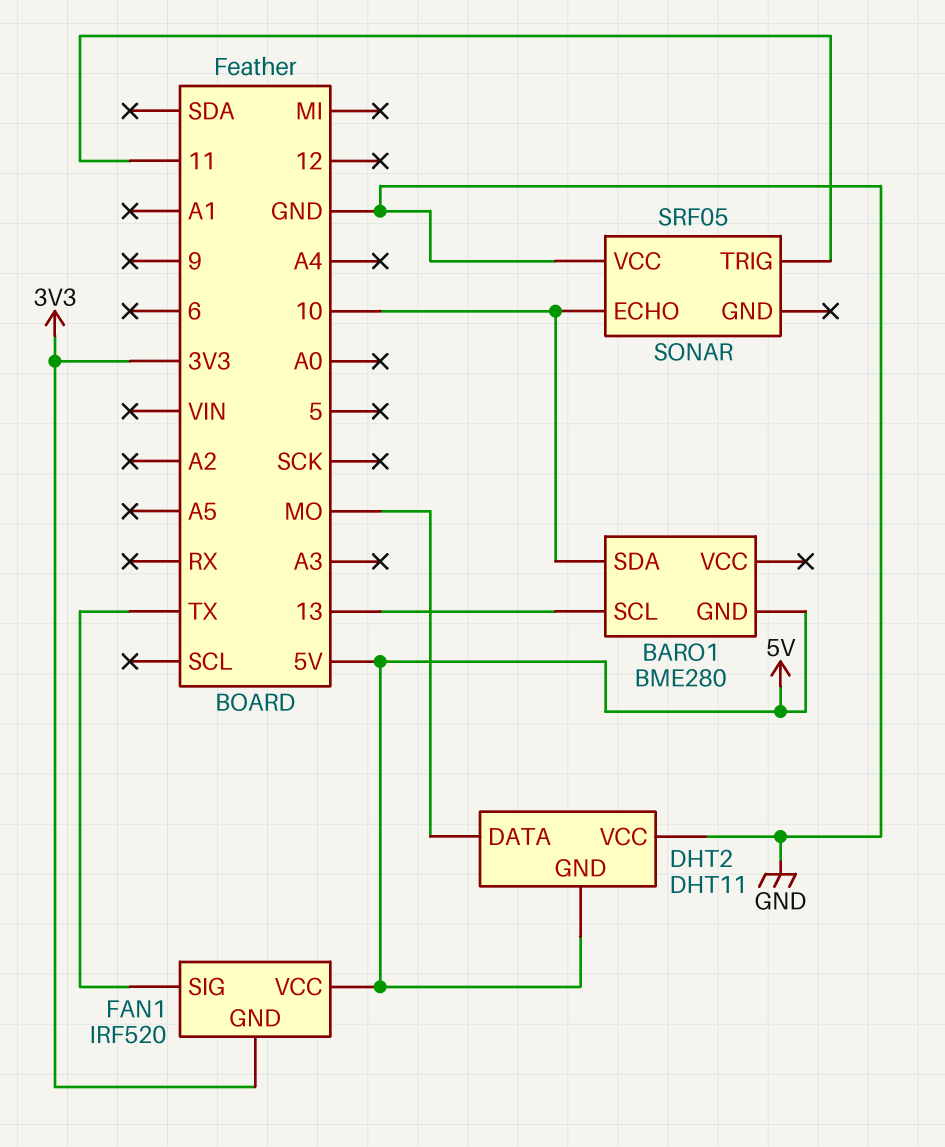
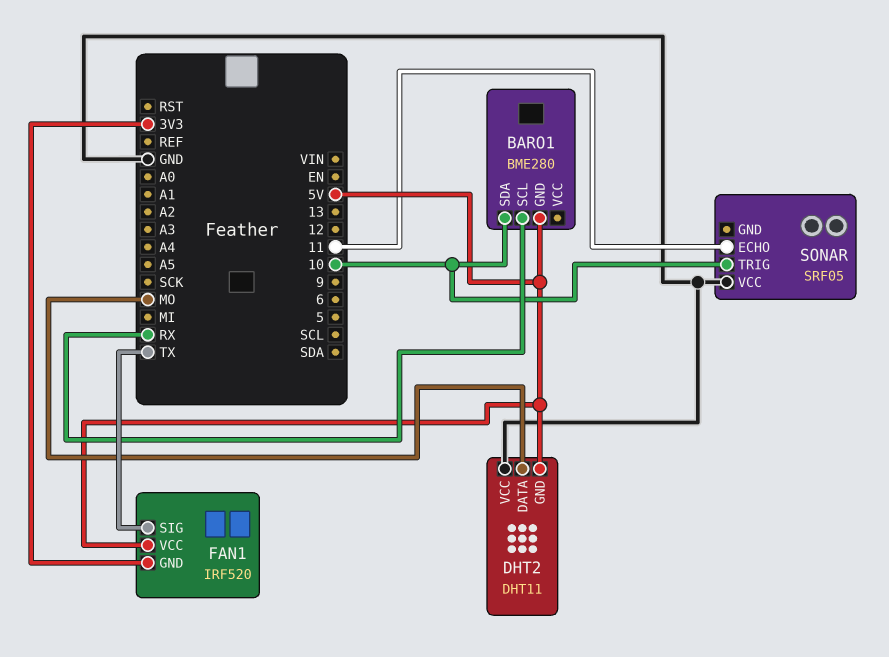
BARO1 pin SCL: 13 -> RX
SONAR pin ECHO: 10 -> 11
SONAR pin TRIG: 11 -> 10

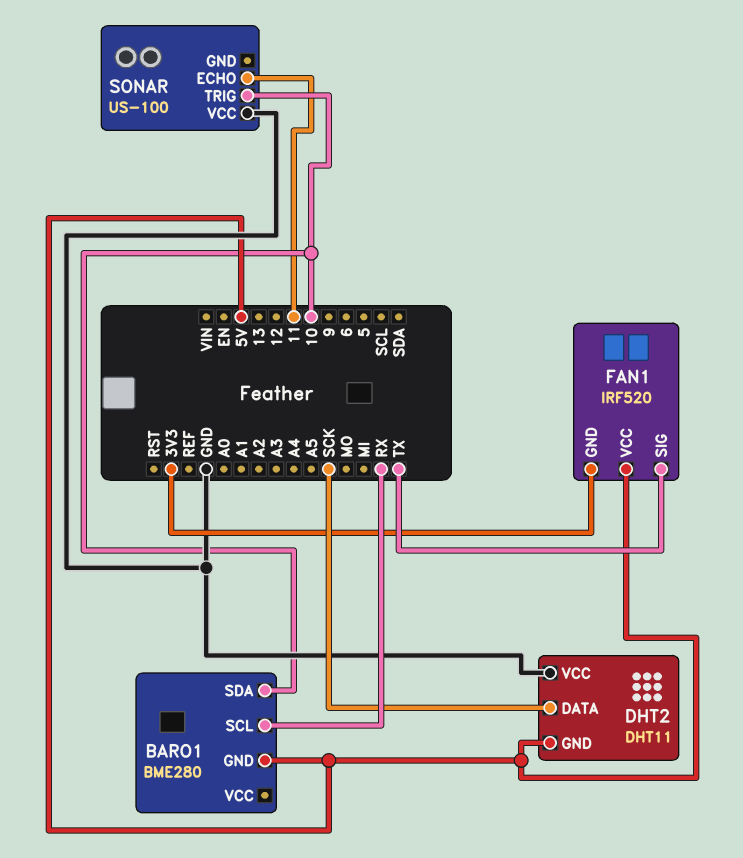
DHT2 pin DATA: MO -> SCK
SONAR: SRF05 -> US-100

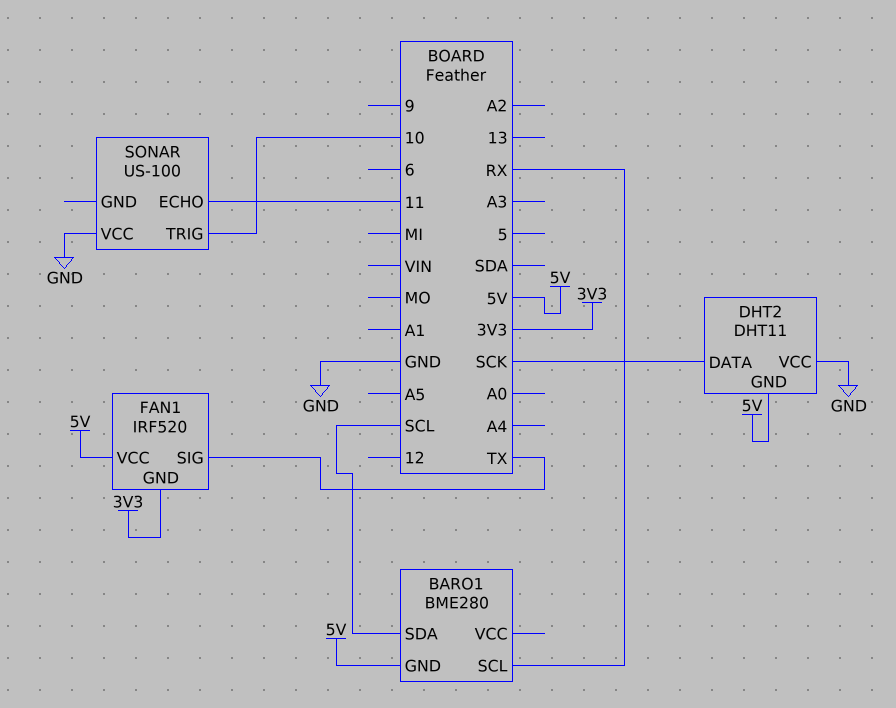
BARO1 pin SDA: 10 -> SCL

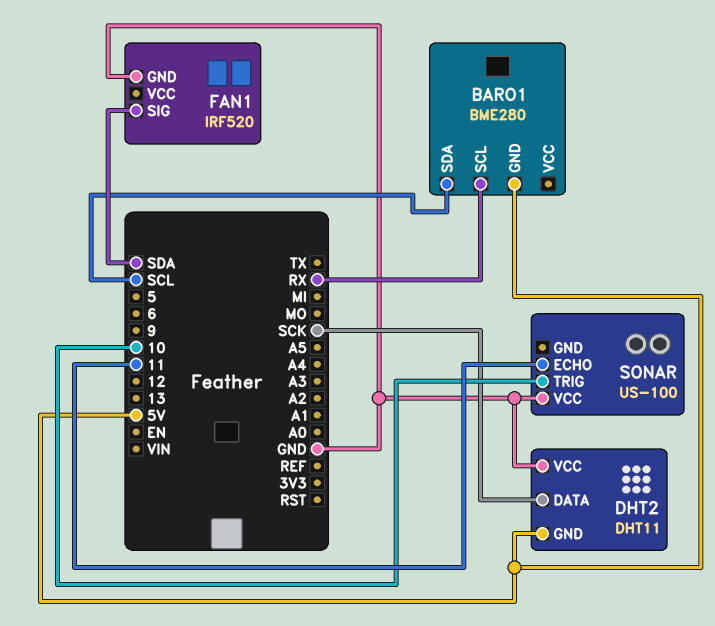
FAN1 pin GND: 3V3 -> GND
FAN1 pin SIG: TX -> SDA
FAN1 pin VCC: 5V -> none

